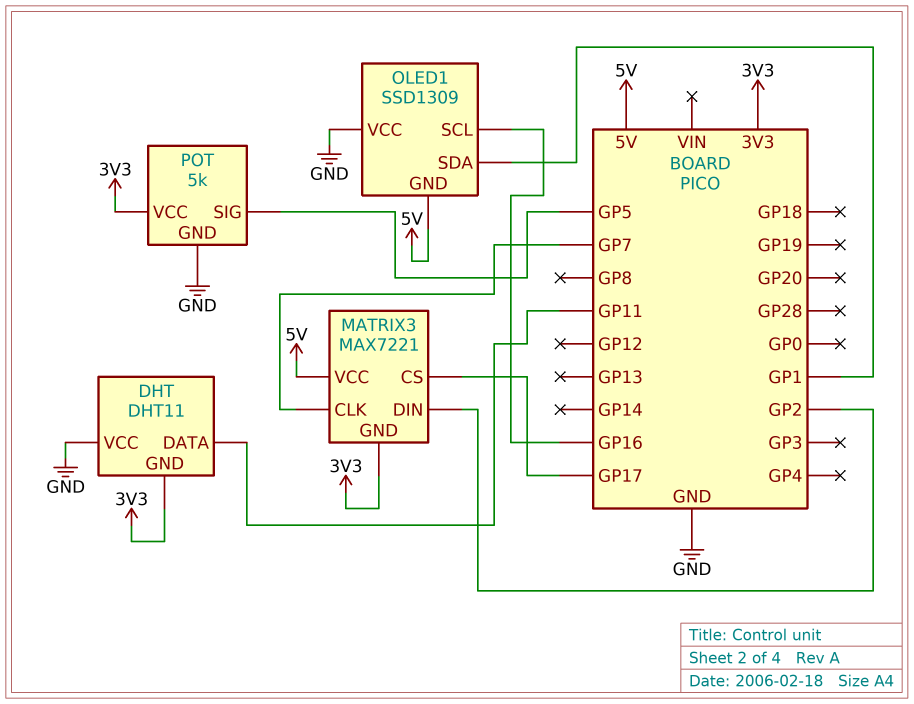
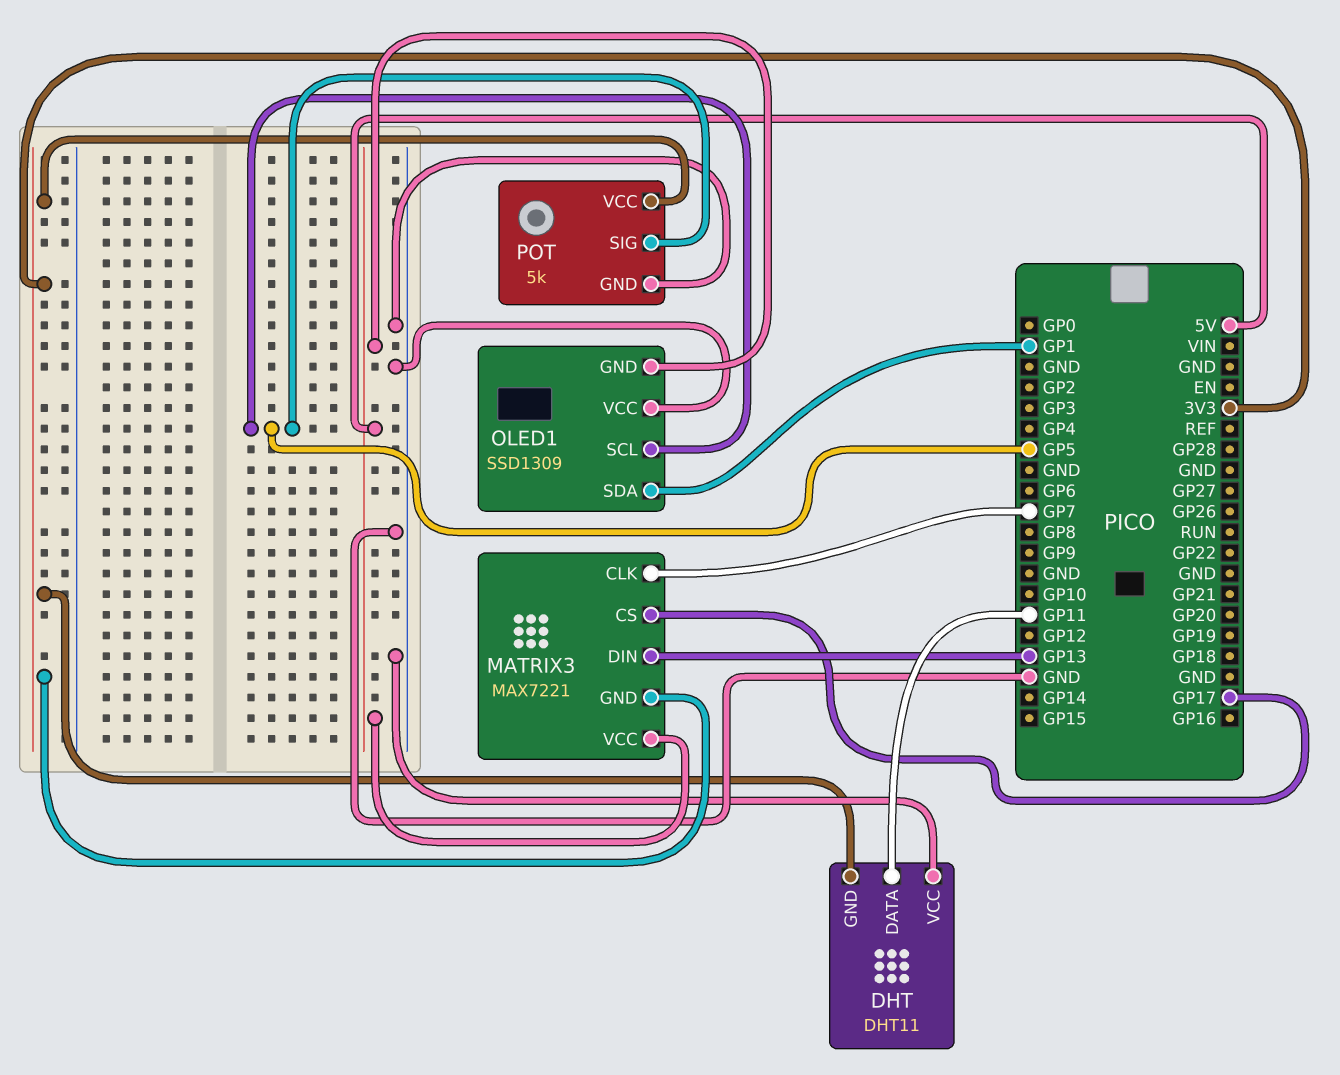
MATRIX3 pin DIN: GP2 -> GP13
OLED1 pin SCL: GP16 -> GP5

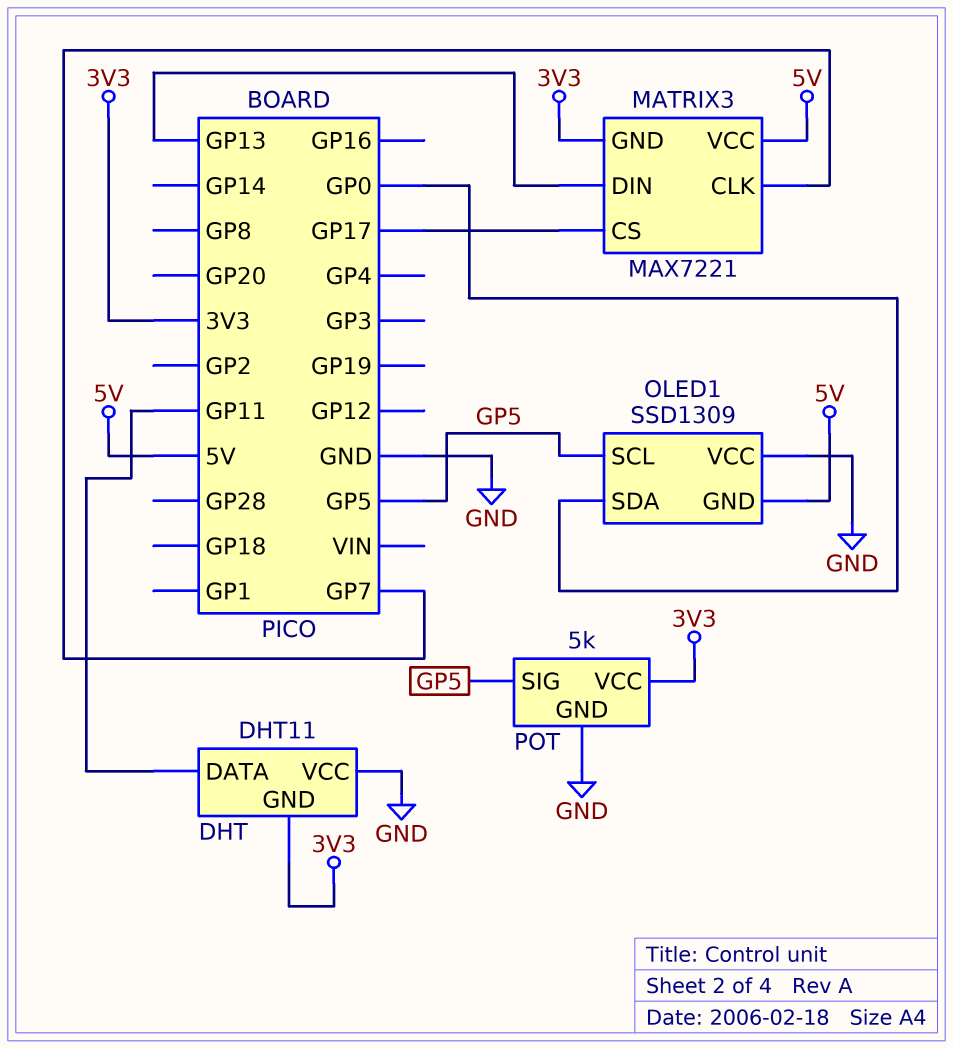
OLED1 pin SDA: GP1 -> GP0

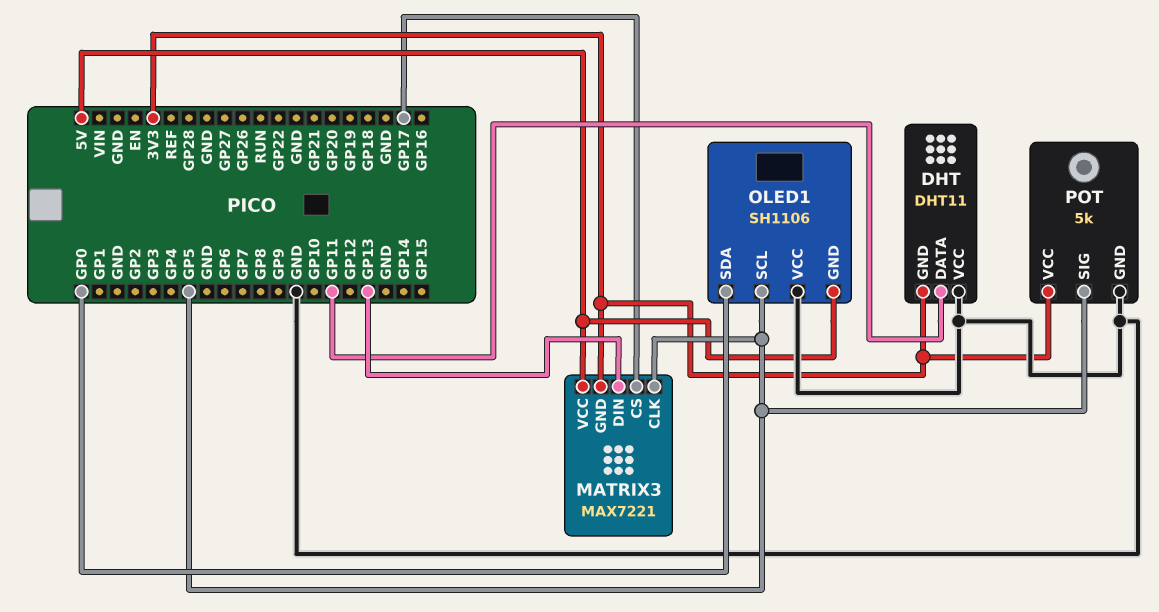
MATRIX3 pin CLK: GP7 -> GP5
OLED1: SSD1309 -> SH1106

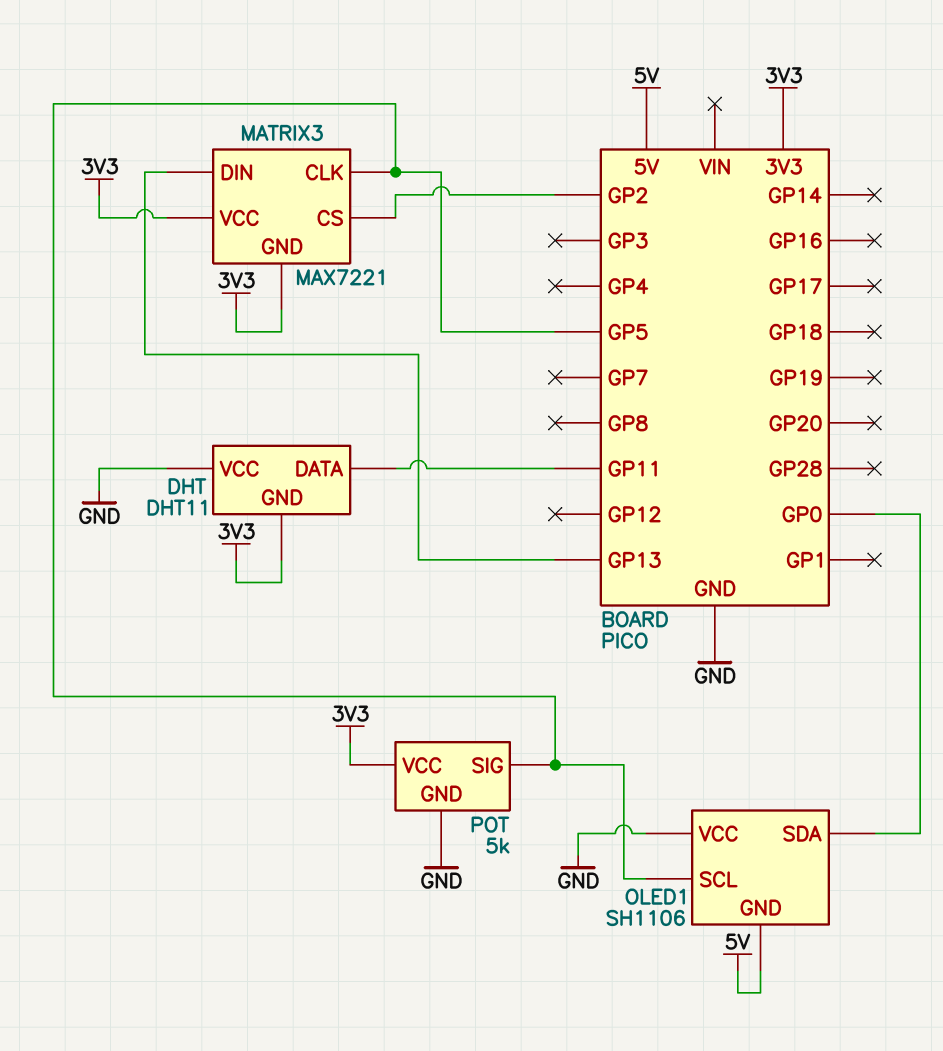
MATRIX3 pin CS: GP17 -> GP2
MATRIX3 pin VCC: 5V -> 3V3

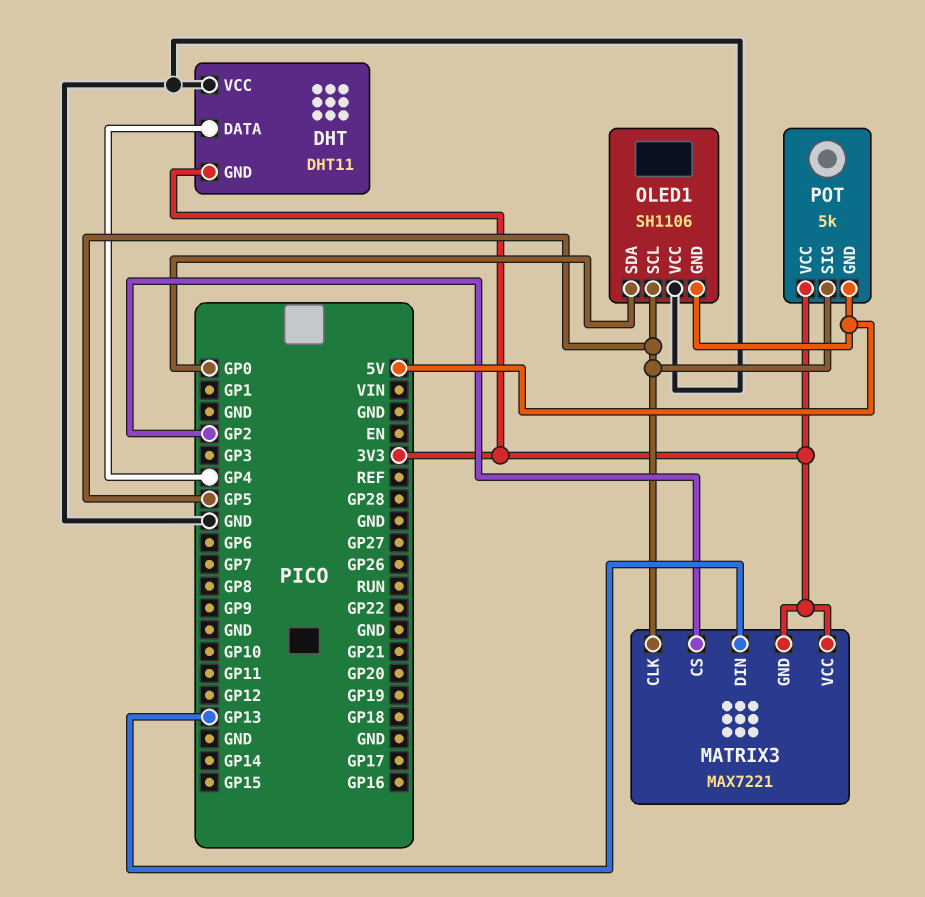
DHT pin DATA: GP11 -> GP4
POT pin GND: GND -> 5V

